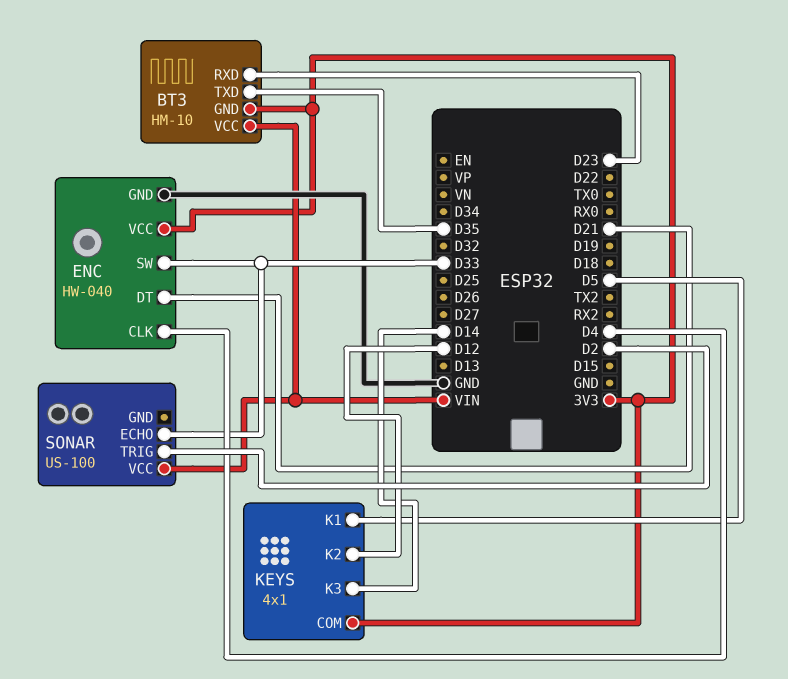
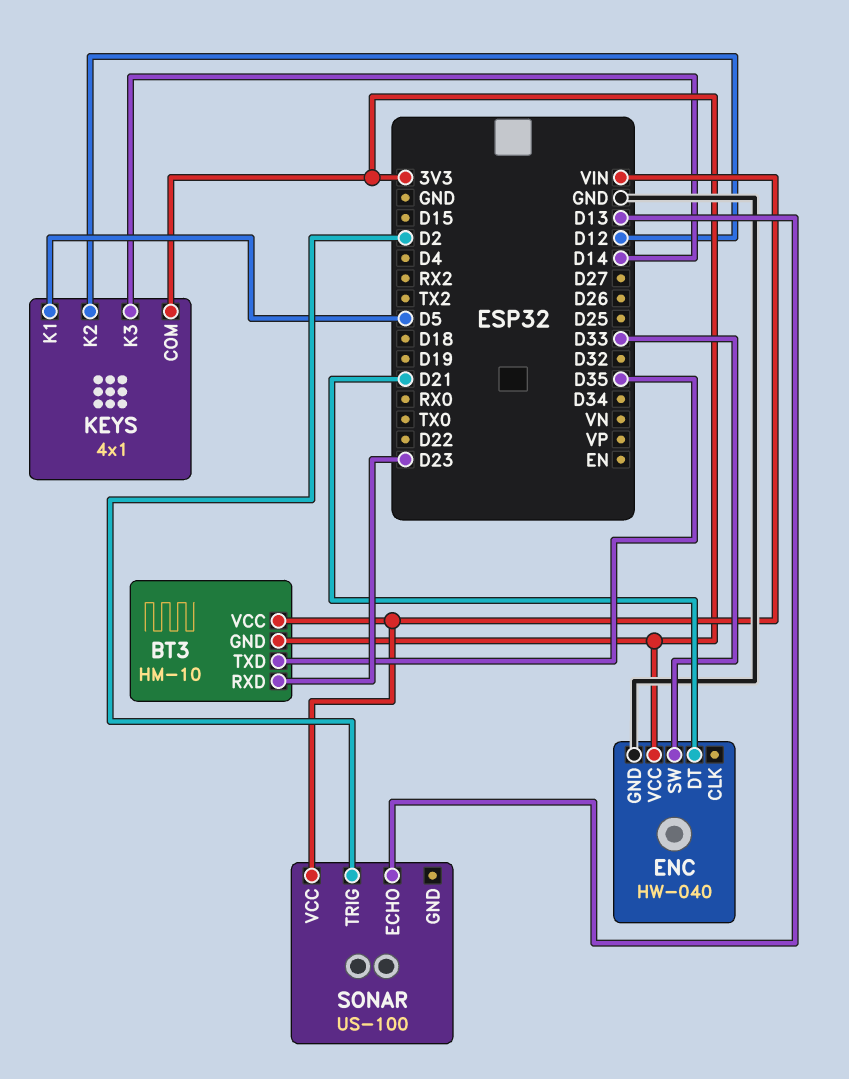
ENC pin CLK: D4 -> none
SONAR pin ECHO: D33 -> D13

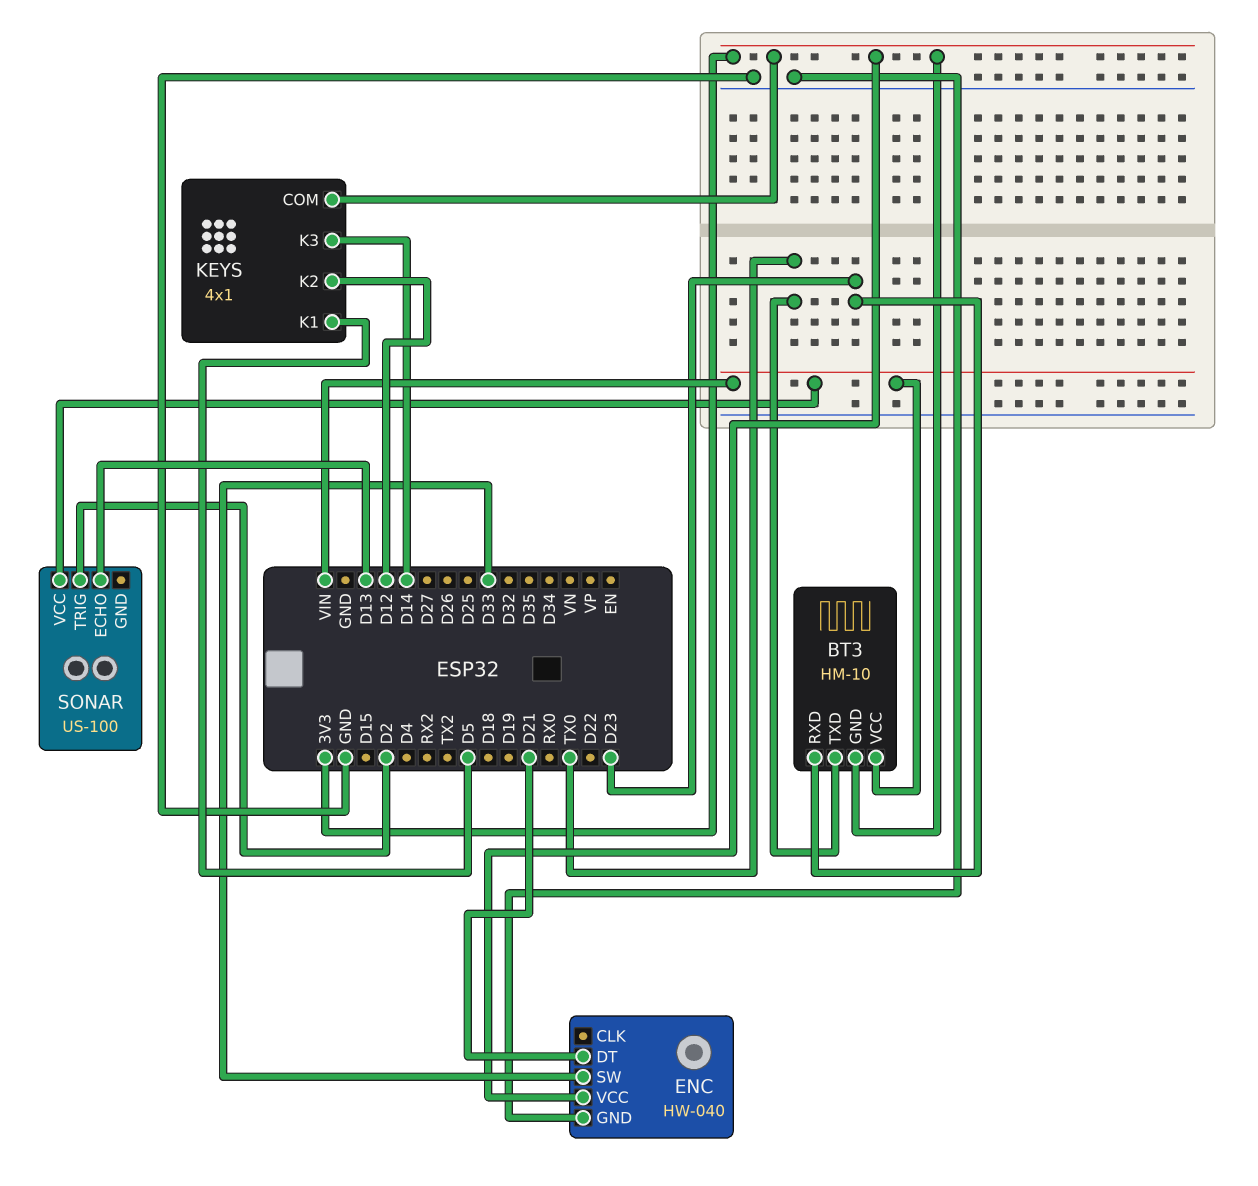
BT3 pin TXD: D35 -> TX0

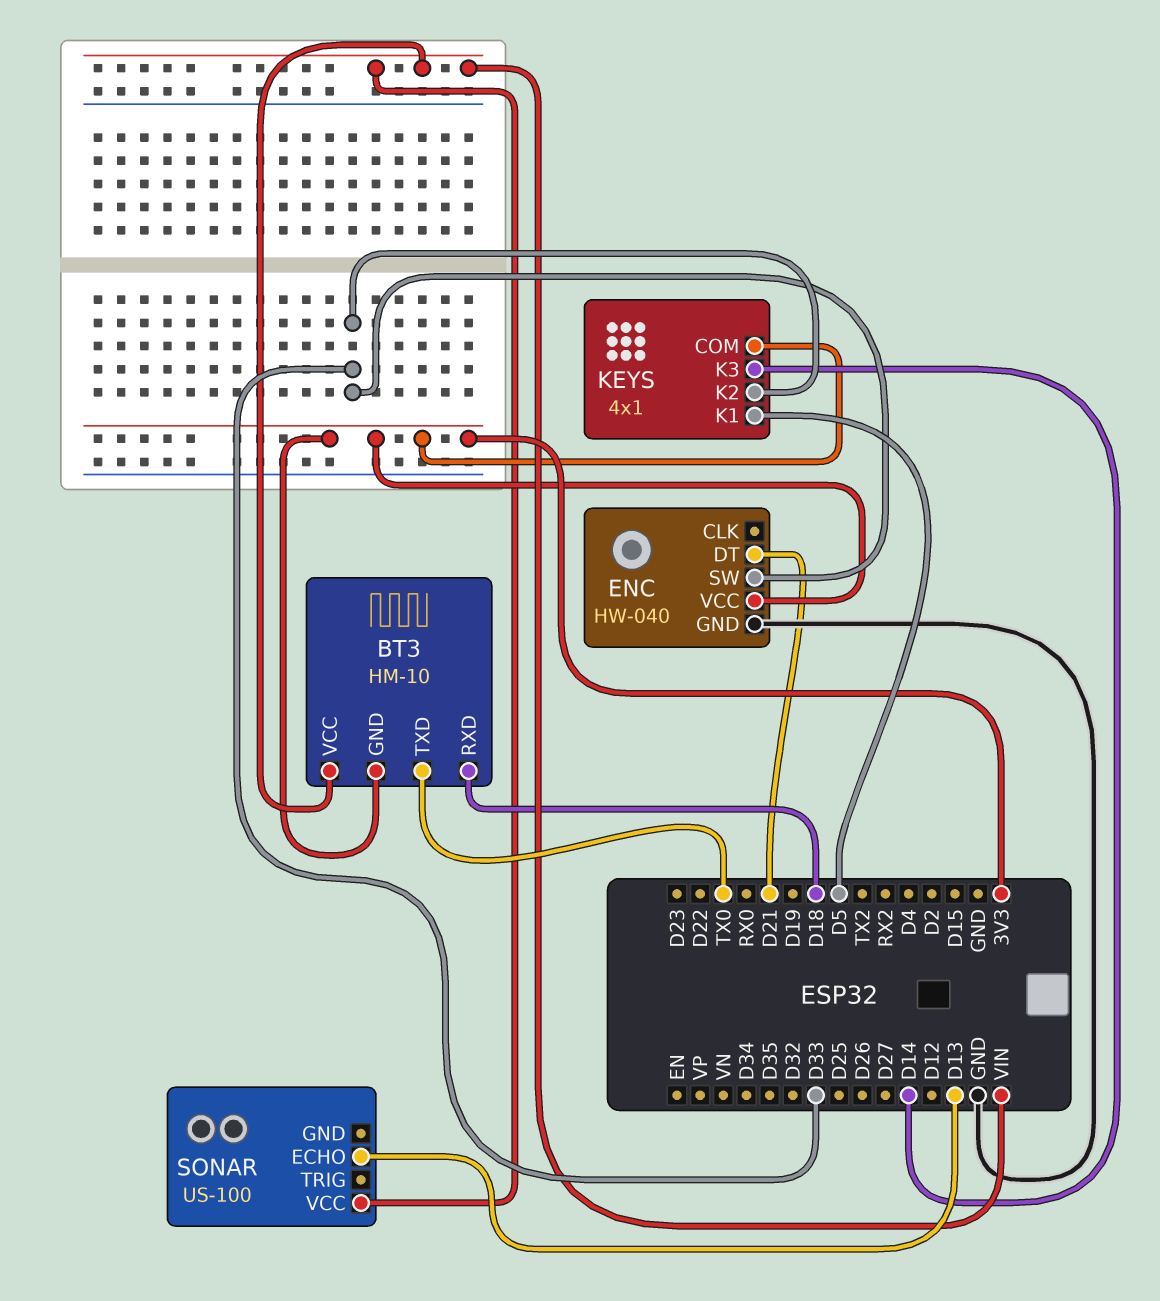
BT3 pin RXD: D23 -> D18
KEYS pin K2: D12 -> D33
SONAR pin TRIG: D2 -> none

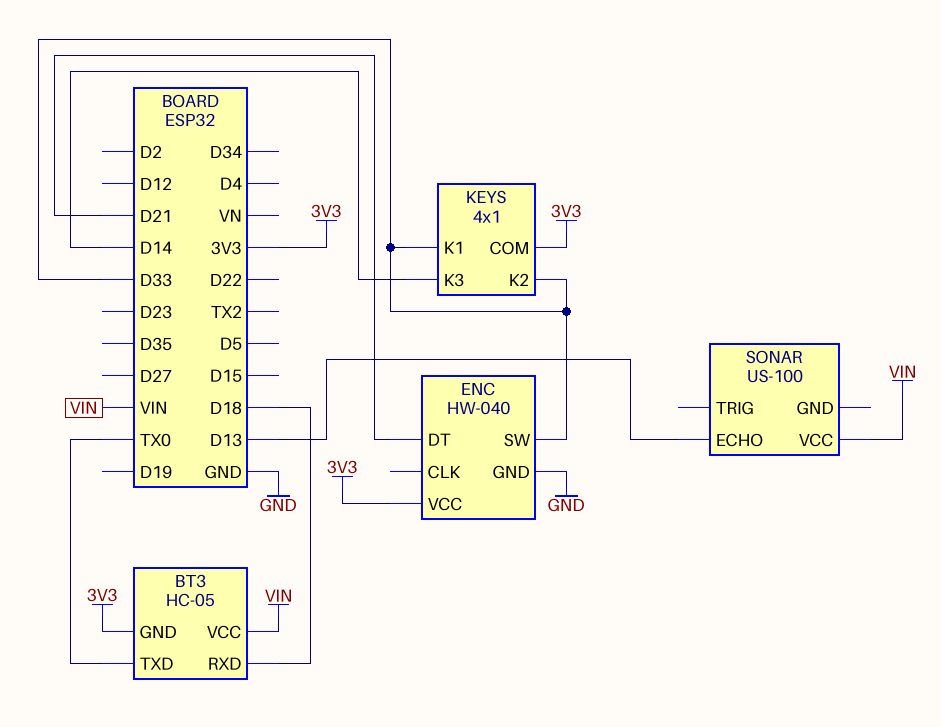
BT3: HM-10 -> HC-05
KEYS pin K1: D5 -> D33

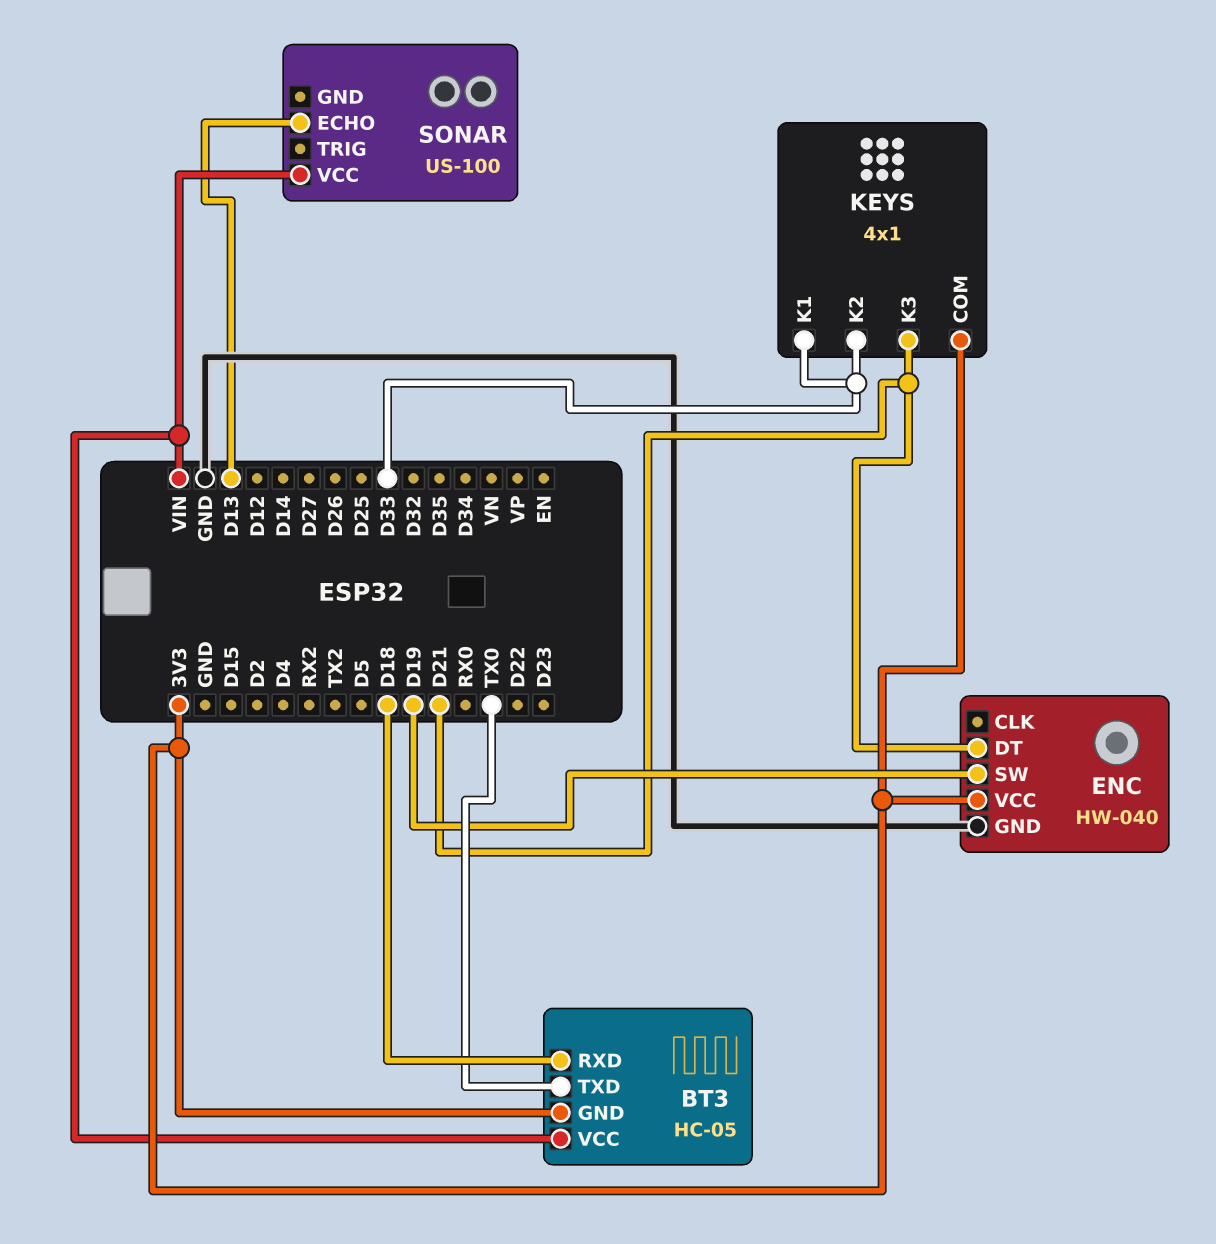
ENC pin SW: D33 -> D19
KEYS pin K3: D14 -> D21

